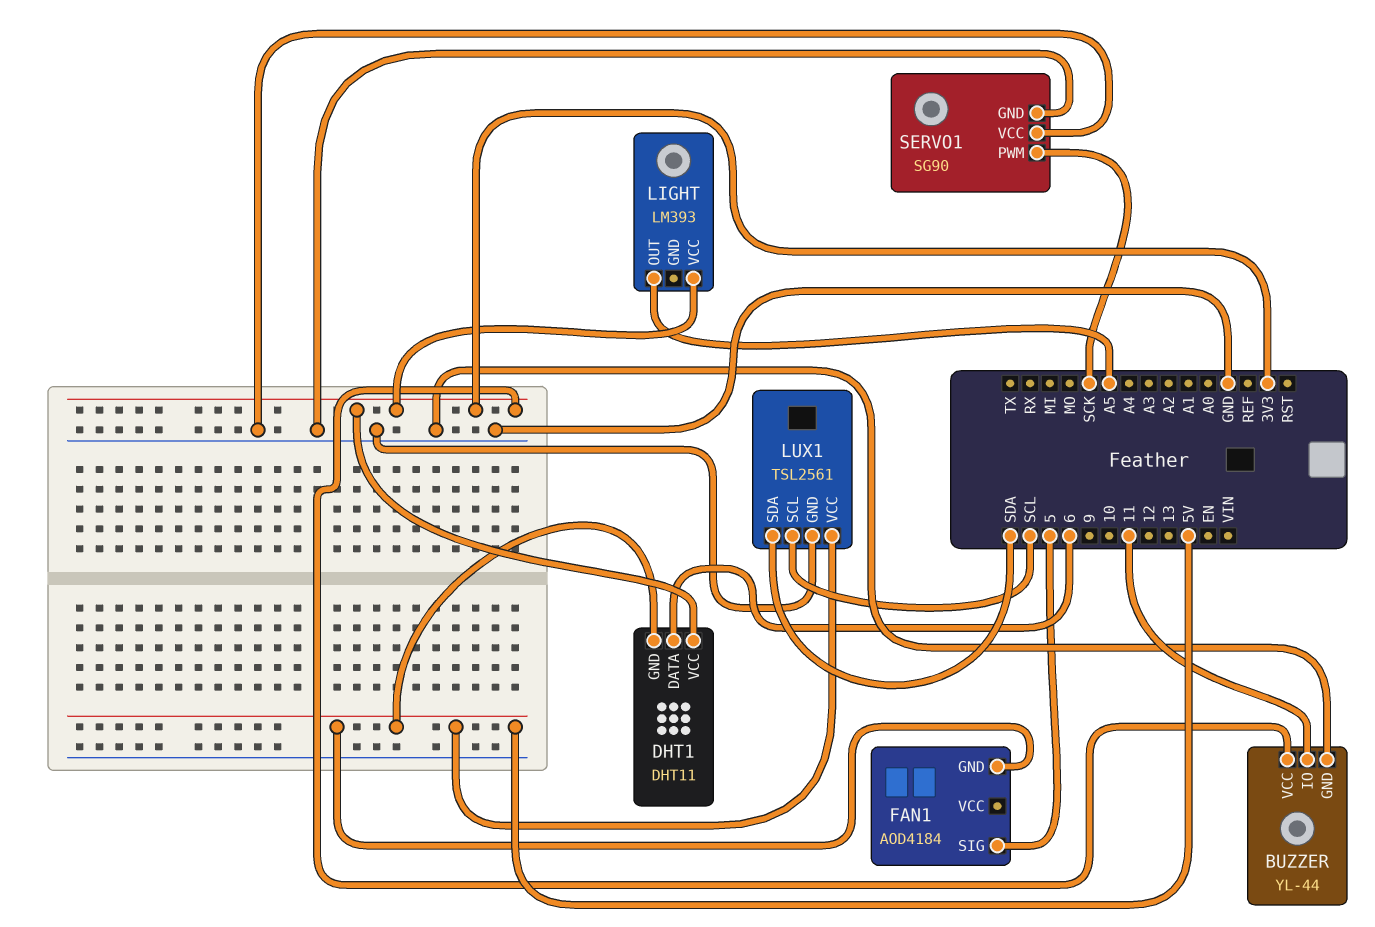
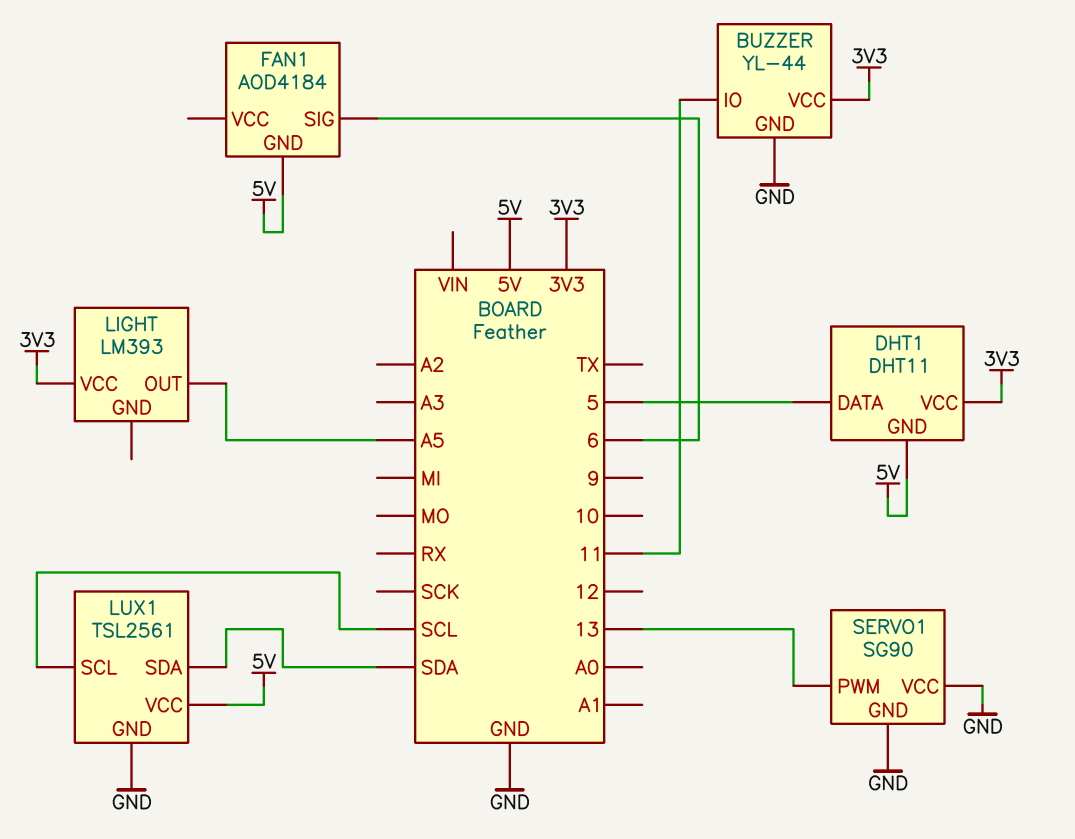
DHT1 pin DATA: 6 -> 5
FAN1 pin SIG: 5 -> 6
SERVO1 pin PWM: SCK -> 13

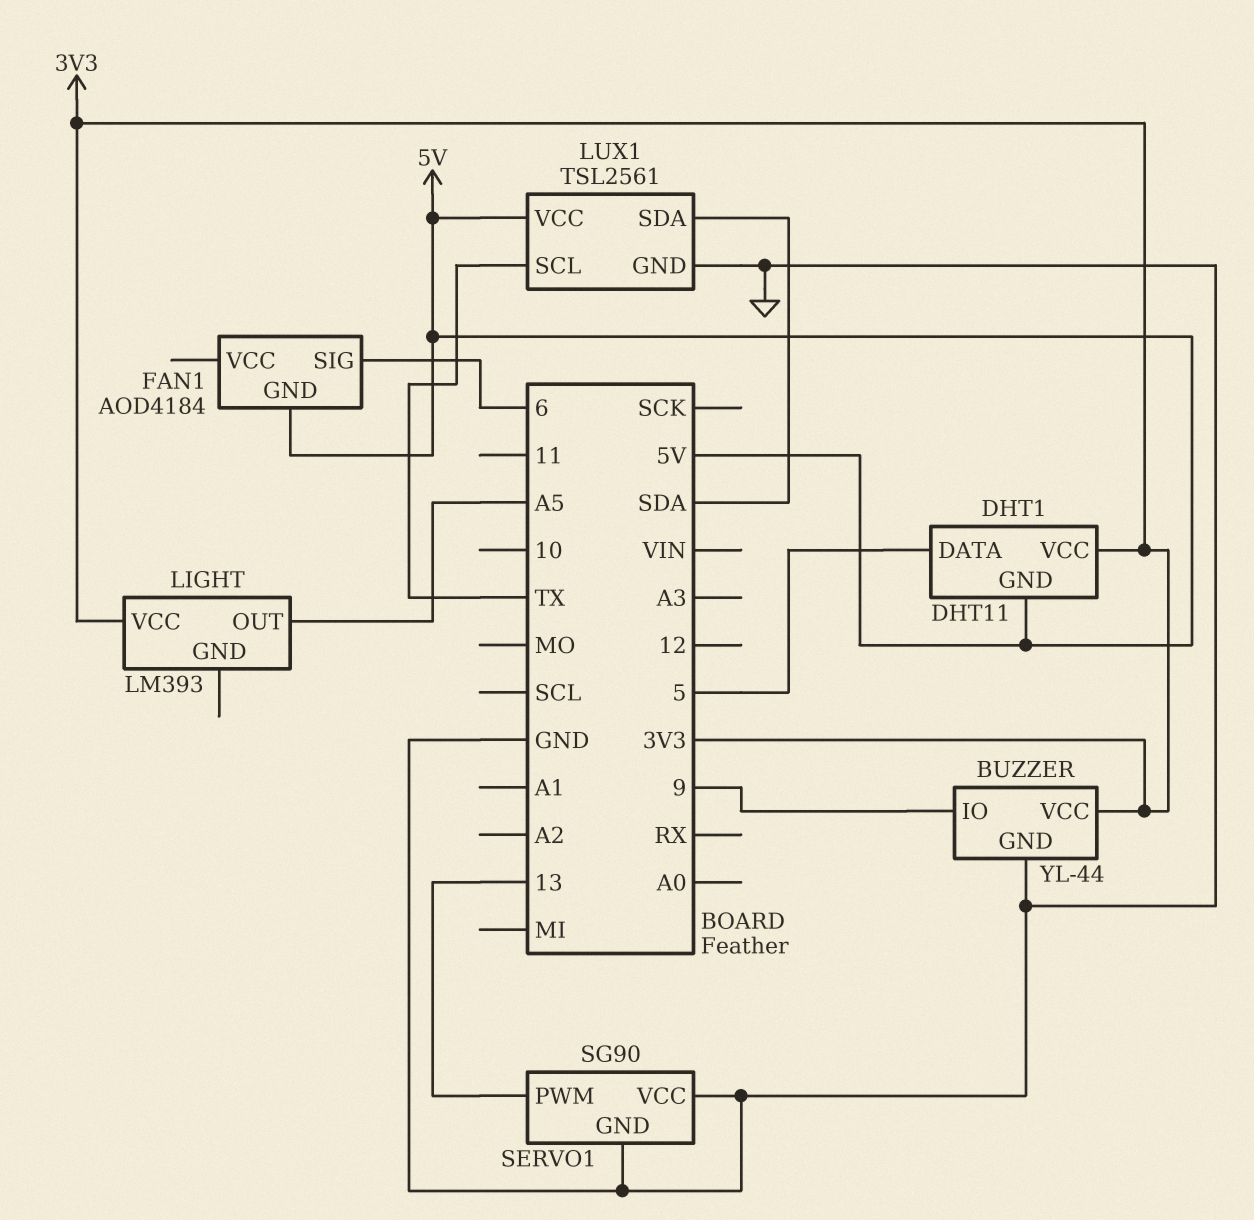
BUZZER pin IO: 11 -> 9
LUX1 pin SCL: SCL -> TX

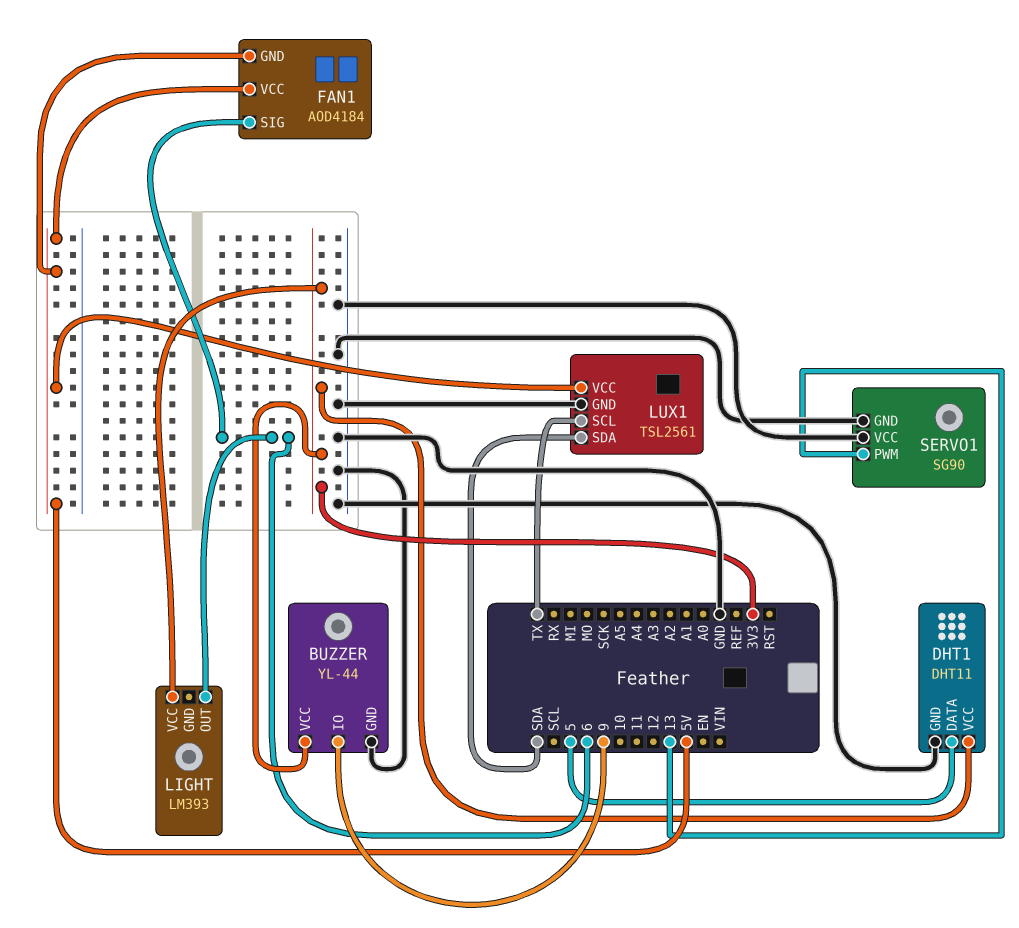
DHT1 pin GND: 5V -> GND
FAN1 pin VCC: none -> 5V
LIGHT pin OUT: A5 -> 6

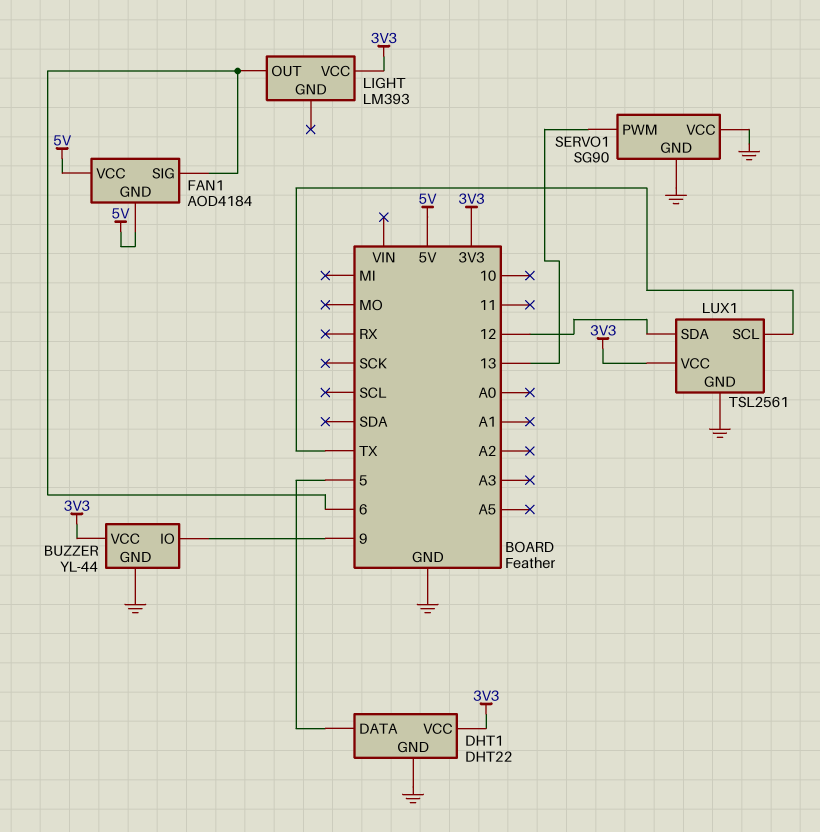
DHT1: DHT11 -> DHT22
LUX1 pin SDA: SDA -> 12
LUX1 pin VCC: 5V -> 3V3

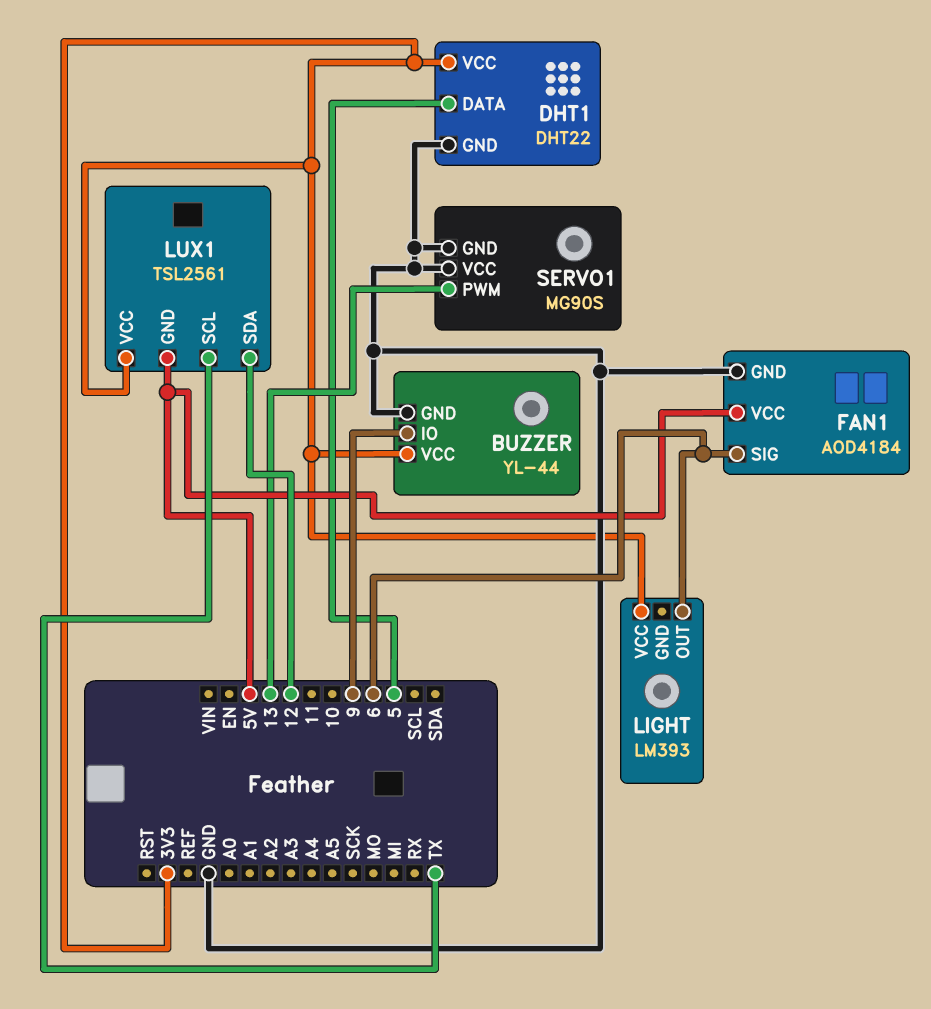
FAN1 pin GND: 5V -> GND
LUX1 pin GND: GND -> 5V
SERVO1: SG90 -> MG90S

